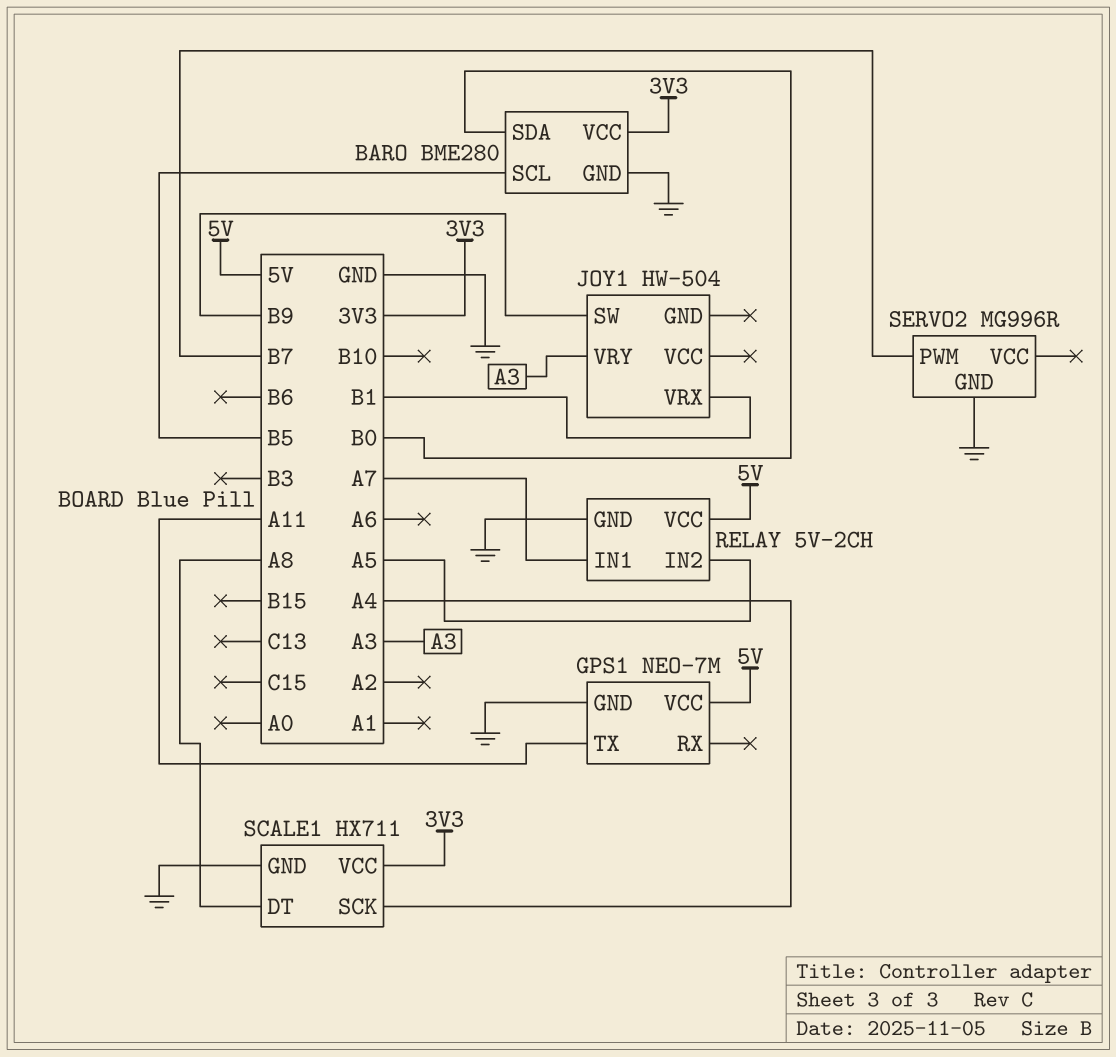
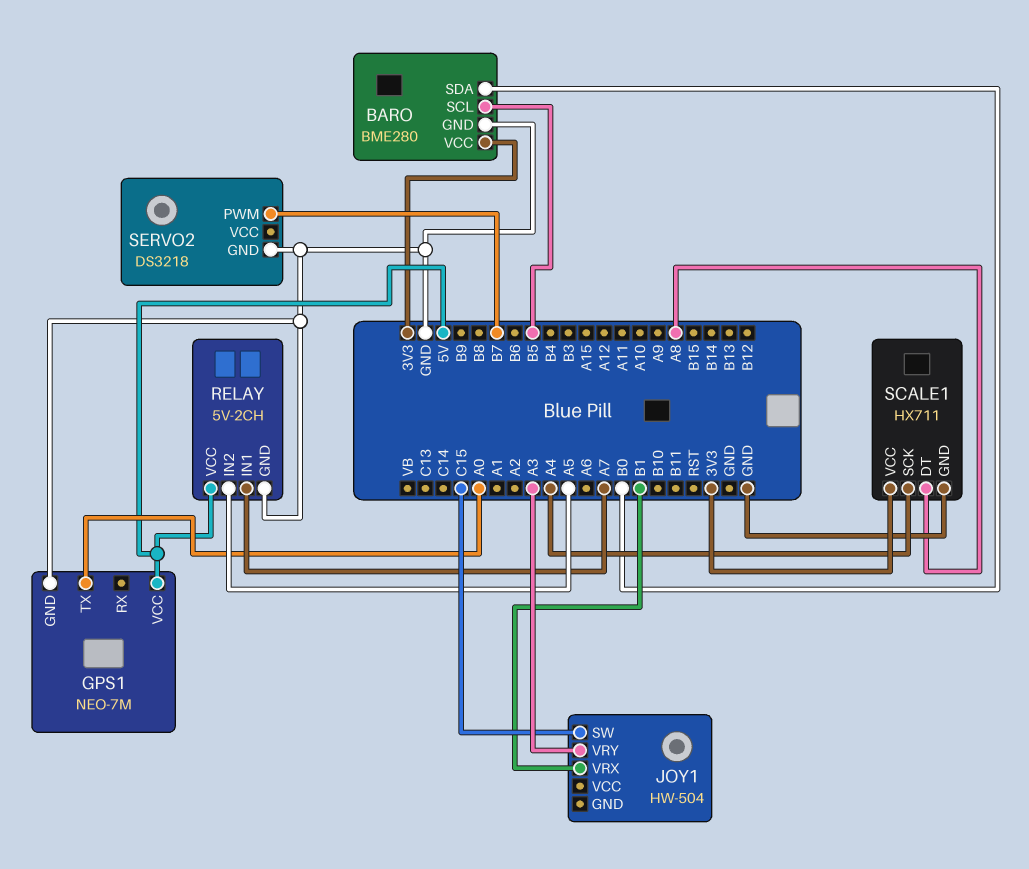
GPS1 pin TX: A11 -> A0
JOY1 pin SW: B9 -> C15
SERVO2: MG996R -> DS3218

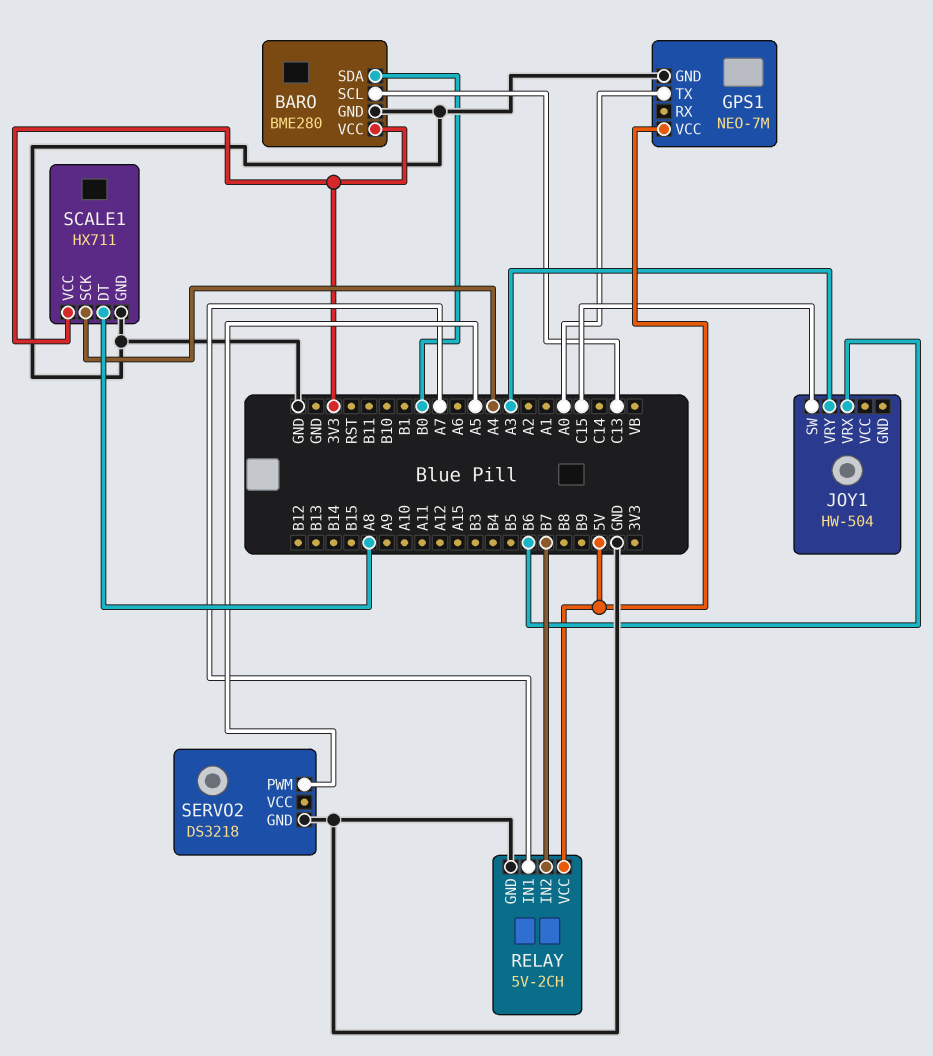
BARO pin SCL: B5 -> C13
JOY1 pin VRX: B1 -> B6
RELAY pin IN2: A5 -> B7
SERVO2 pin PWM: B7 -> A5

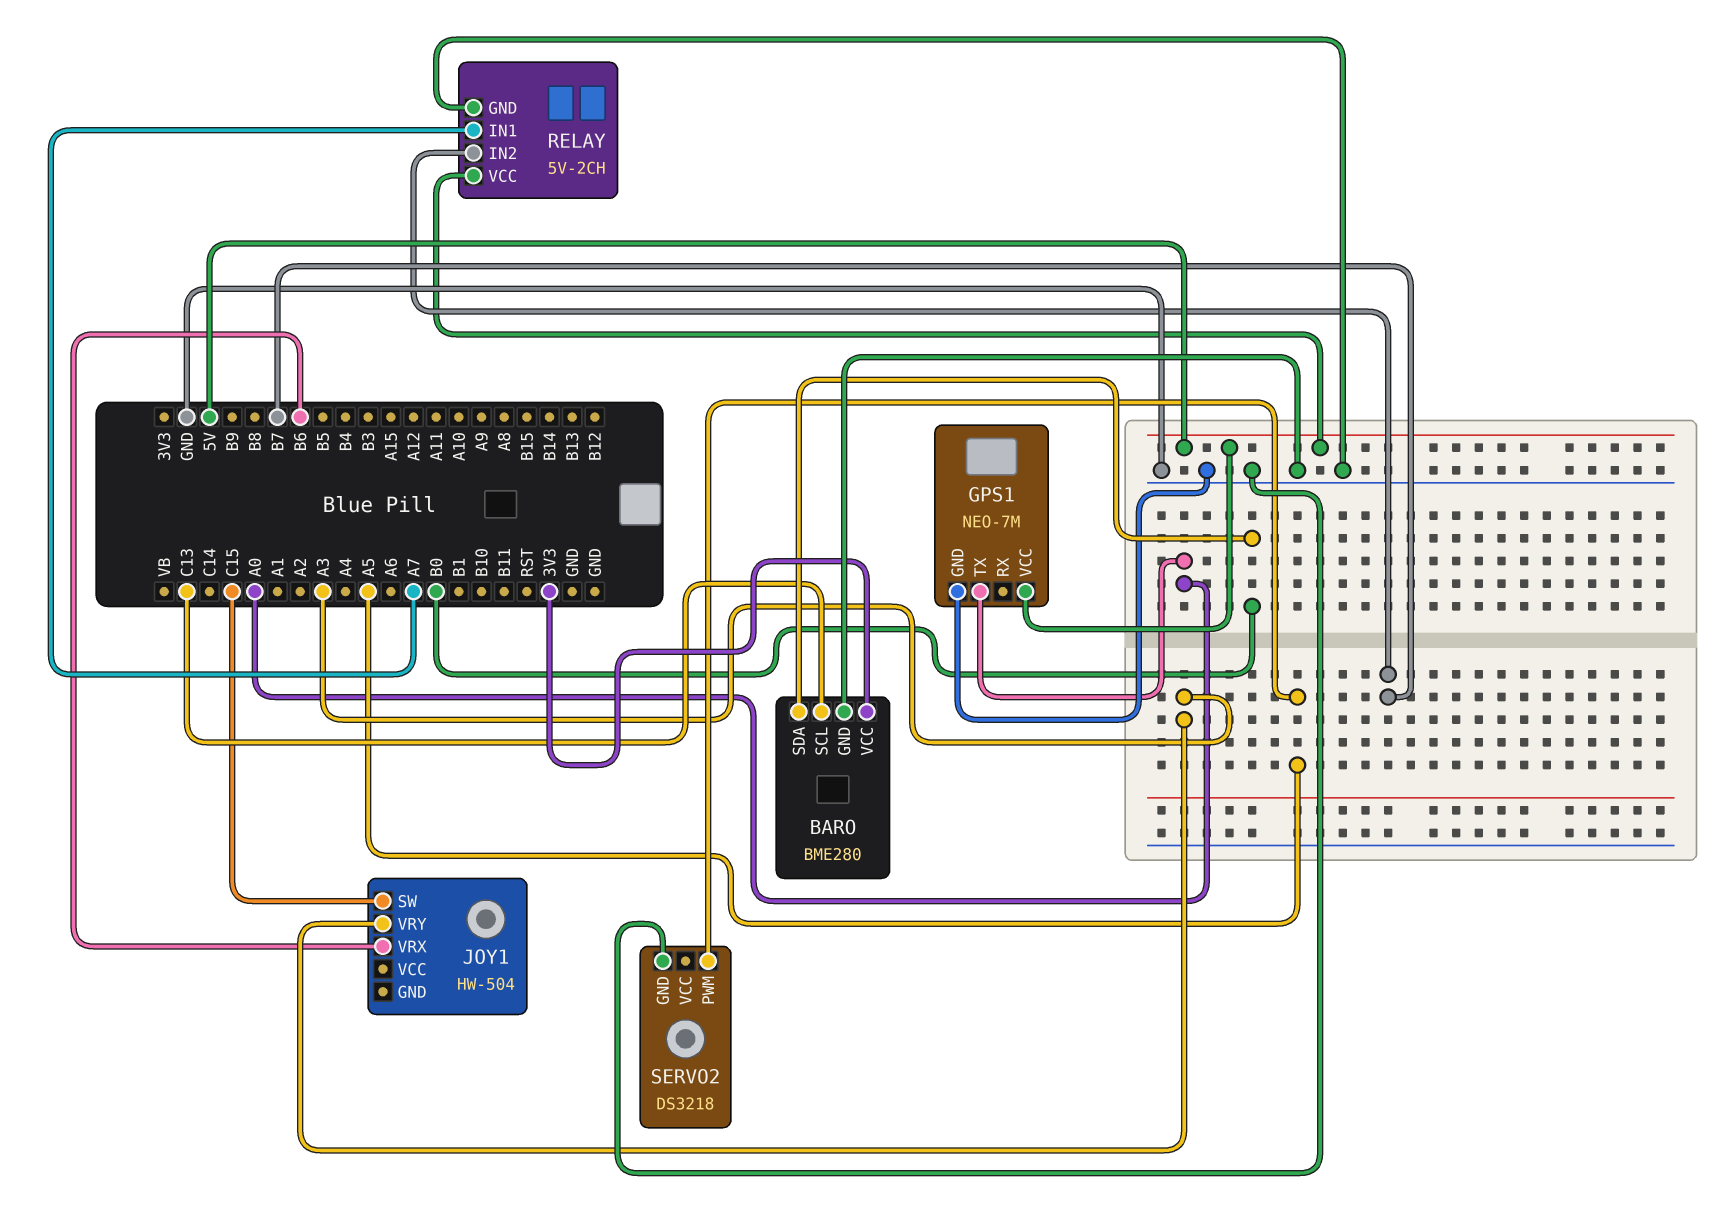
SCALE1: HX711 -> none
SCALE1 pin DT: A8 -> none
SCALE1 pin GND: GND -> none
SCALE1 pin SCK: A4 -> none
SCALE1 pin VCC: 3V3 -> none

